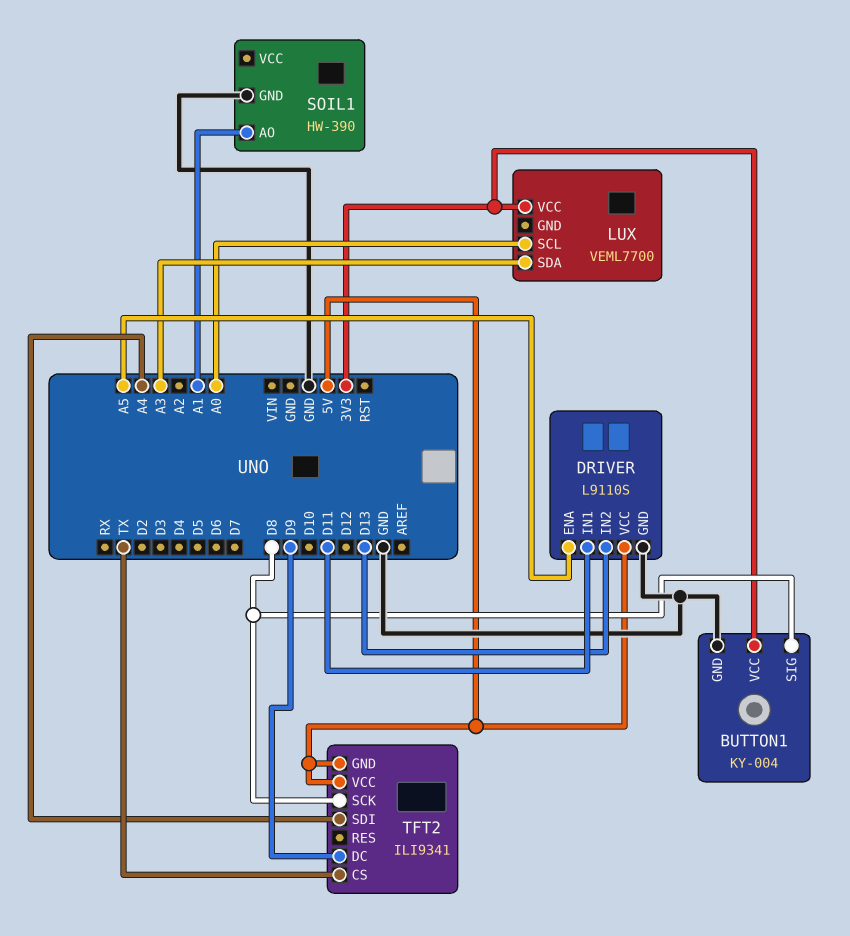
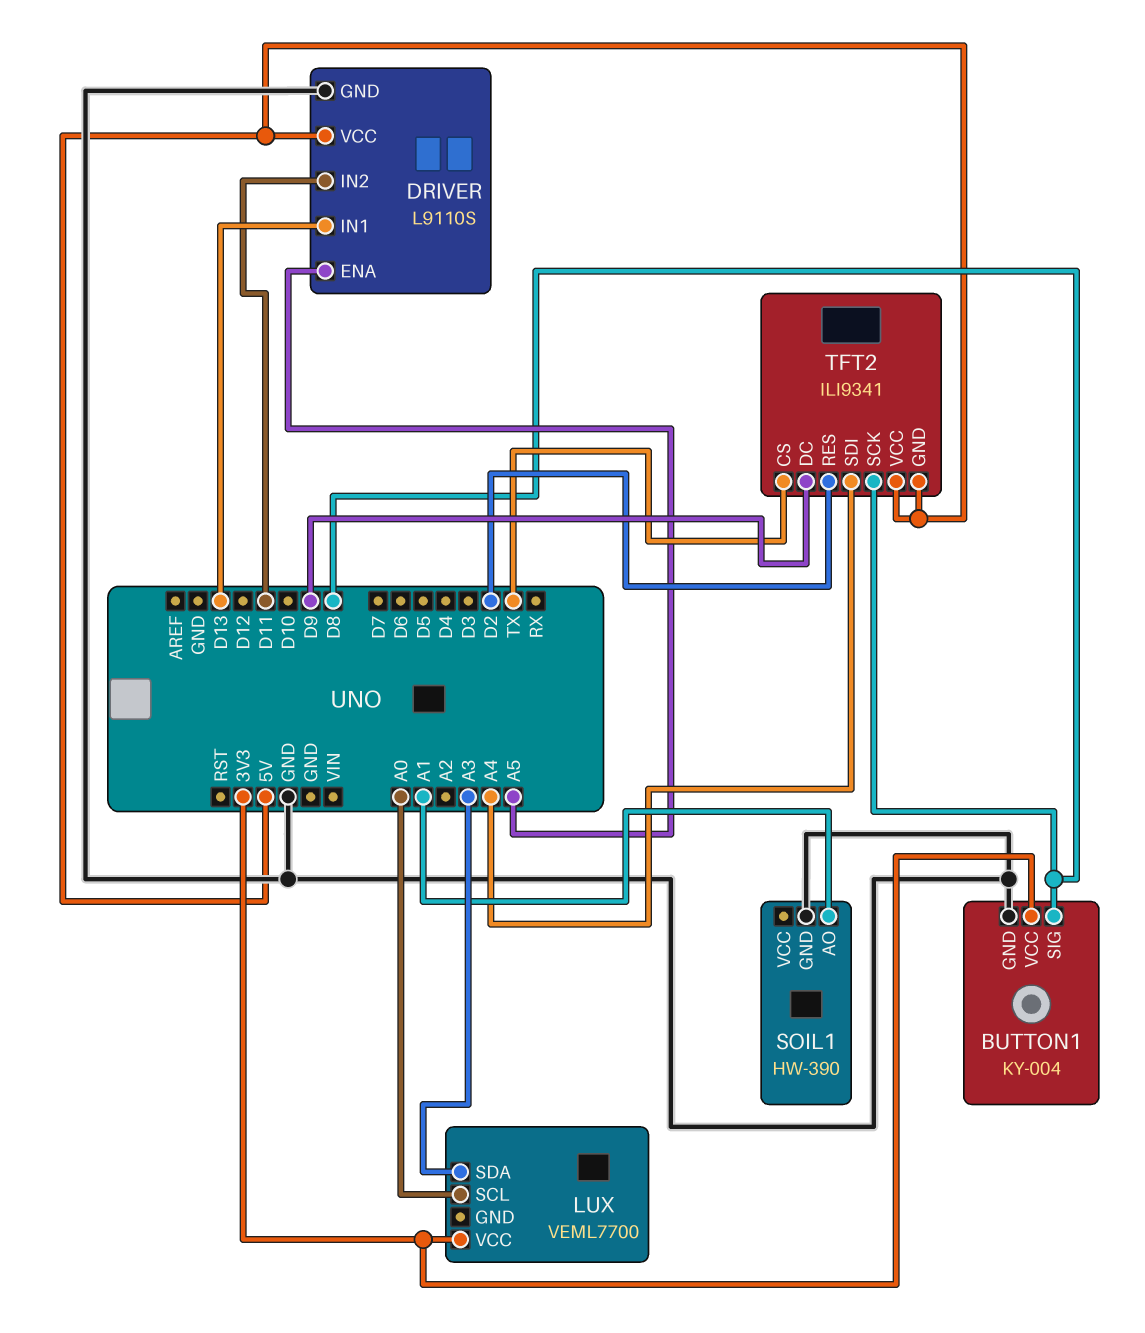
DRIVER pin IN1: D11 -> D13
DRIVER pin IN2: D13 -> D11
TFT2 pin RES: none -> D2

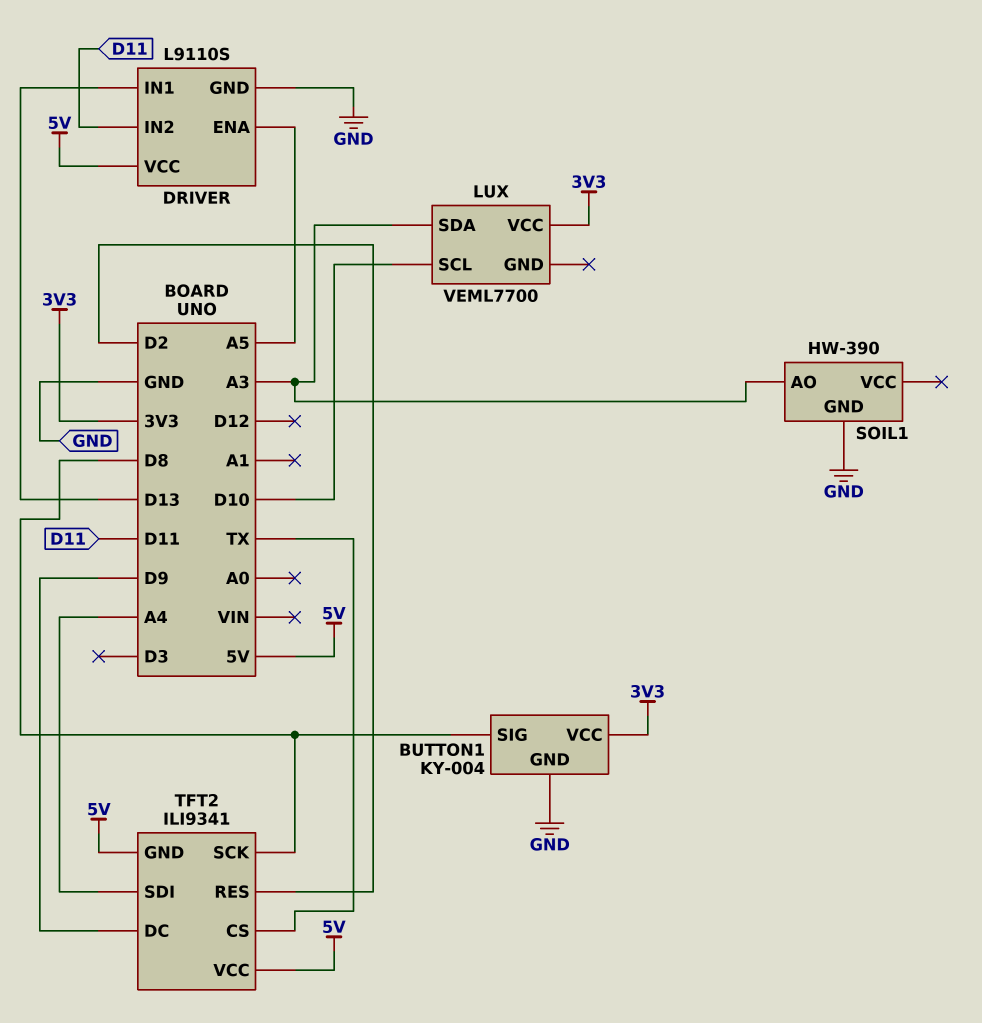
LUX pin SCL: A0 -> D10
SOIL1 pin AO: A1 -> A3

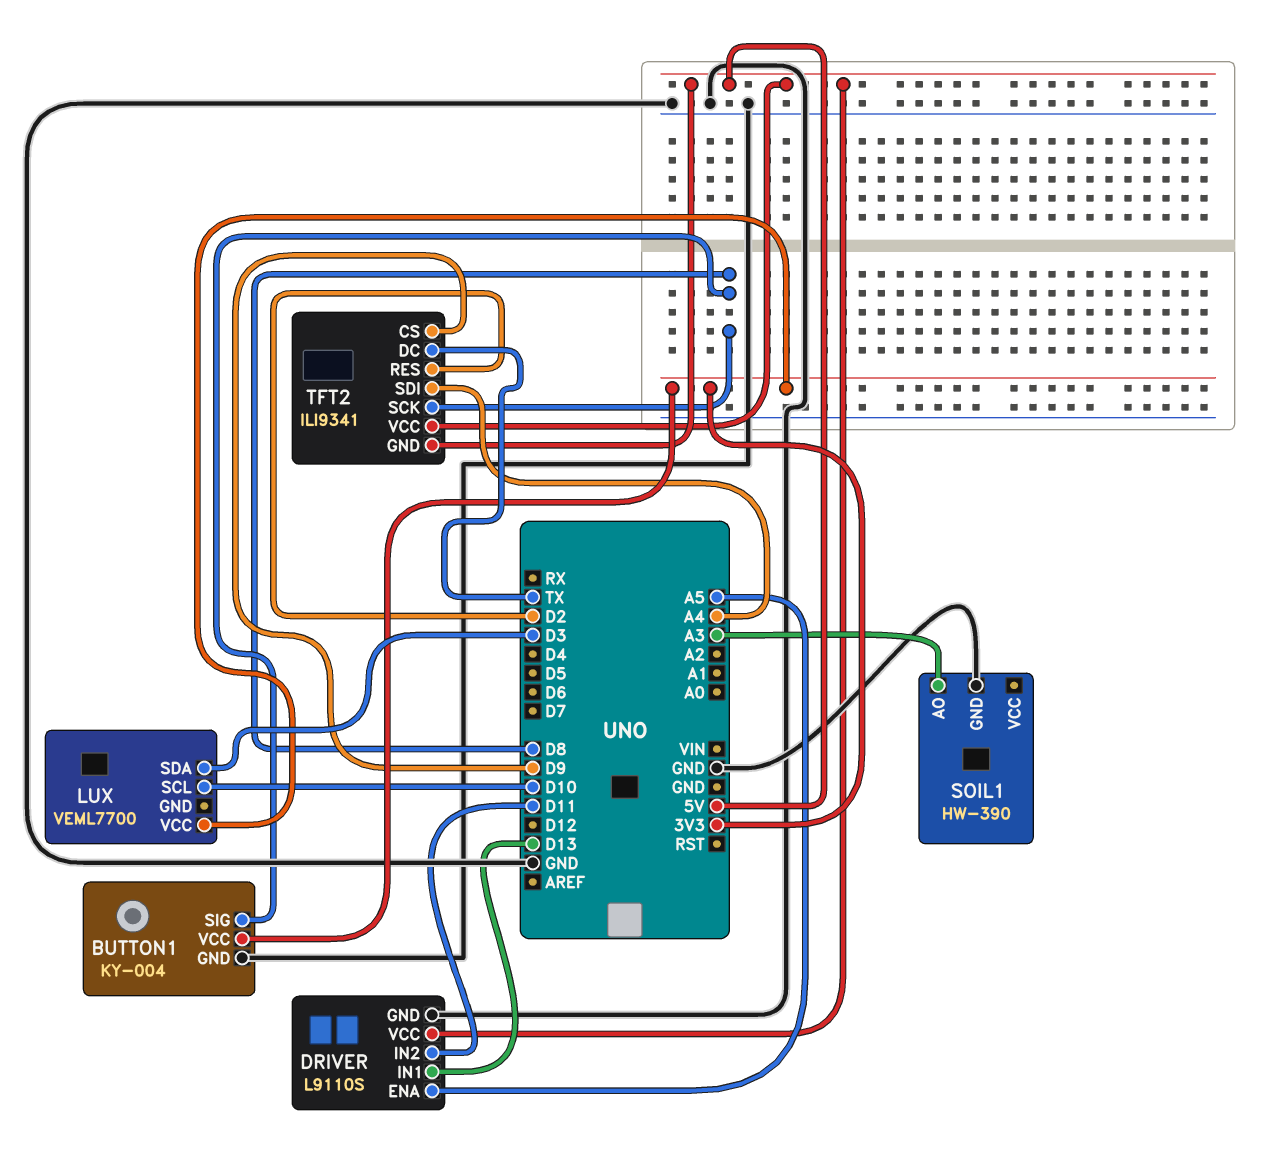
LUX pin SDA: A3 -> D3
TFT2 pin CS: TX -> D9
TFT2 pin DC: D9 -> TX

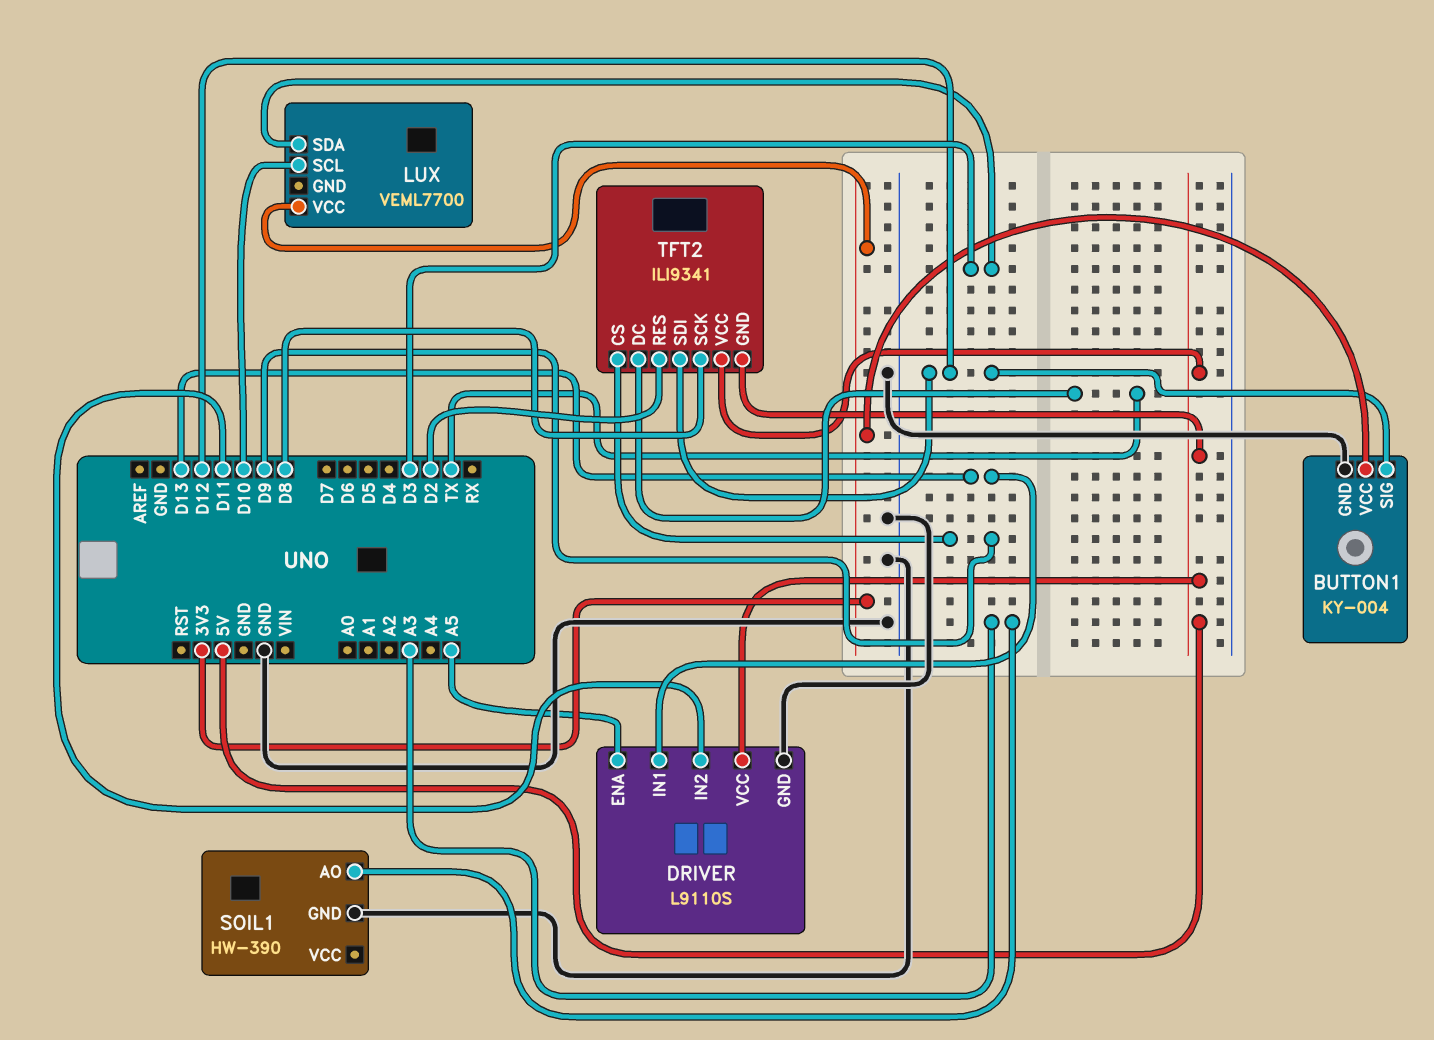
BUTTON1 pin SIG: D8 -> D12
TFT2 pin SDI: A4 -> D12

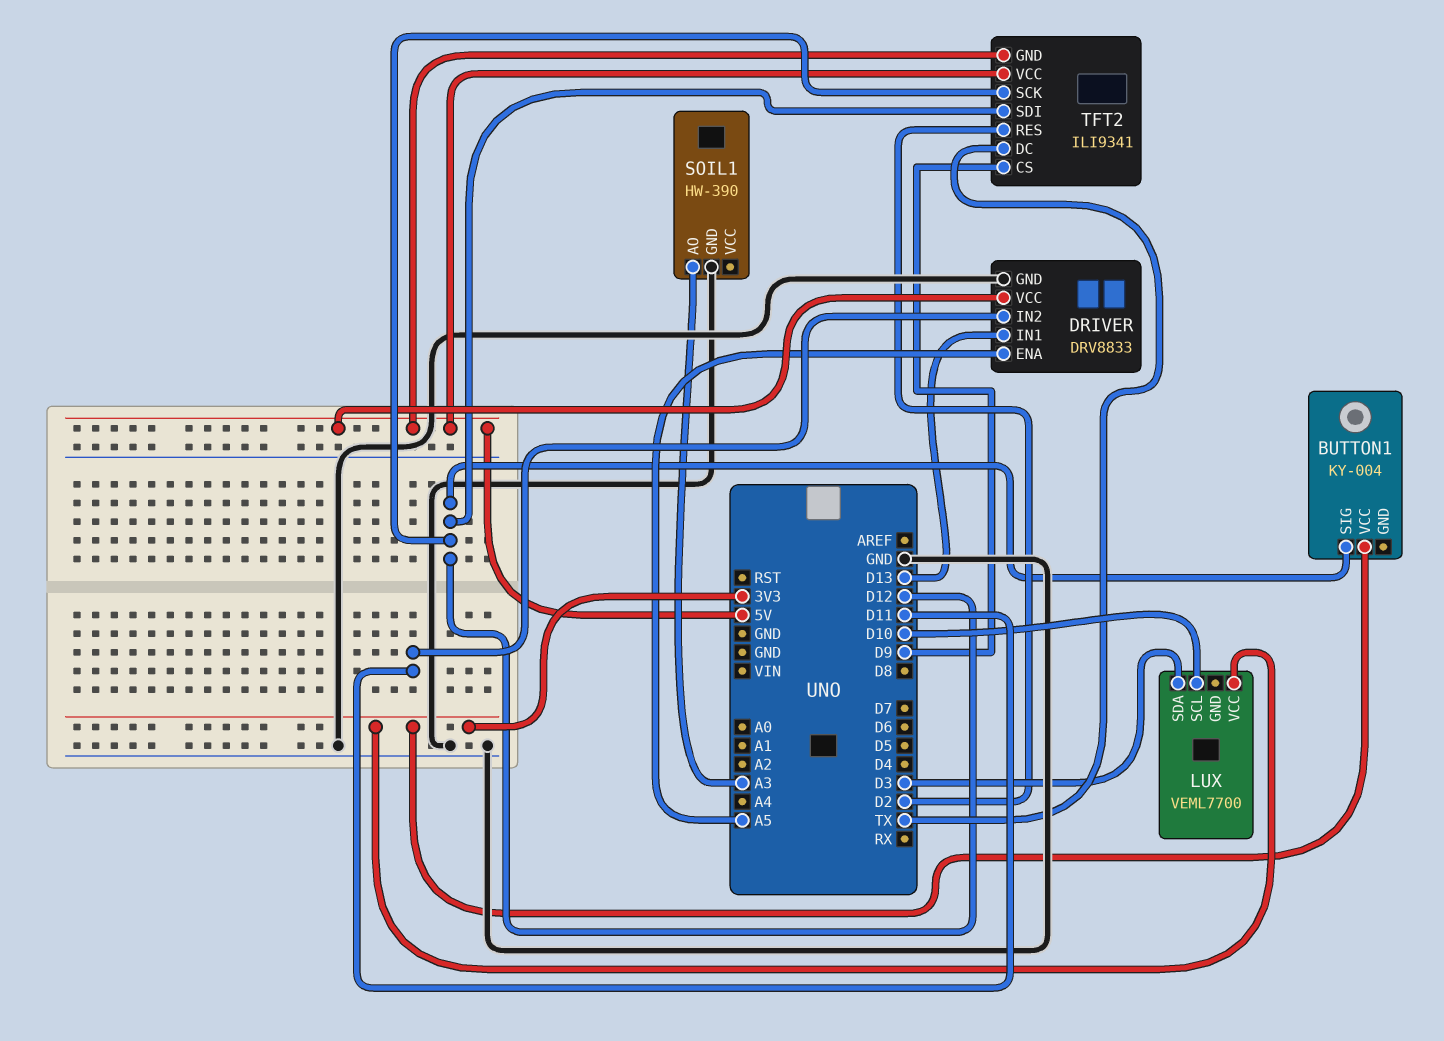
BUTTON1 pin GND: GND -> none
DRIVER: L9110S -> DRV8833
TFT2 pin SCK: D8 -> D12

